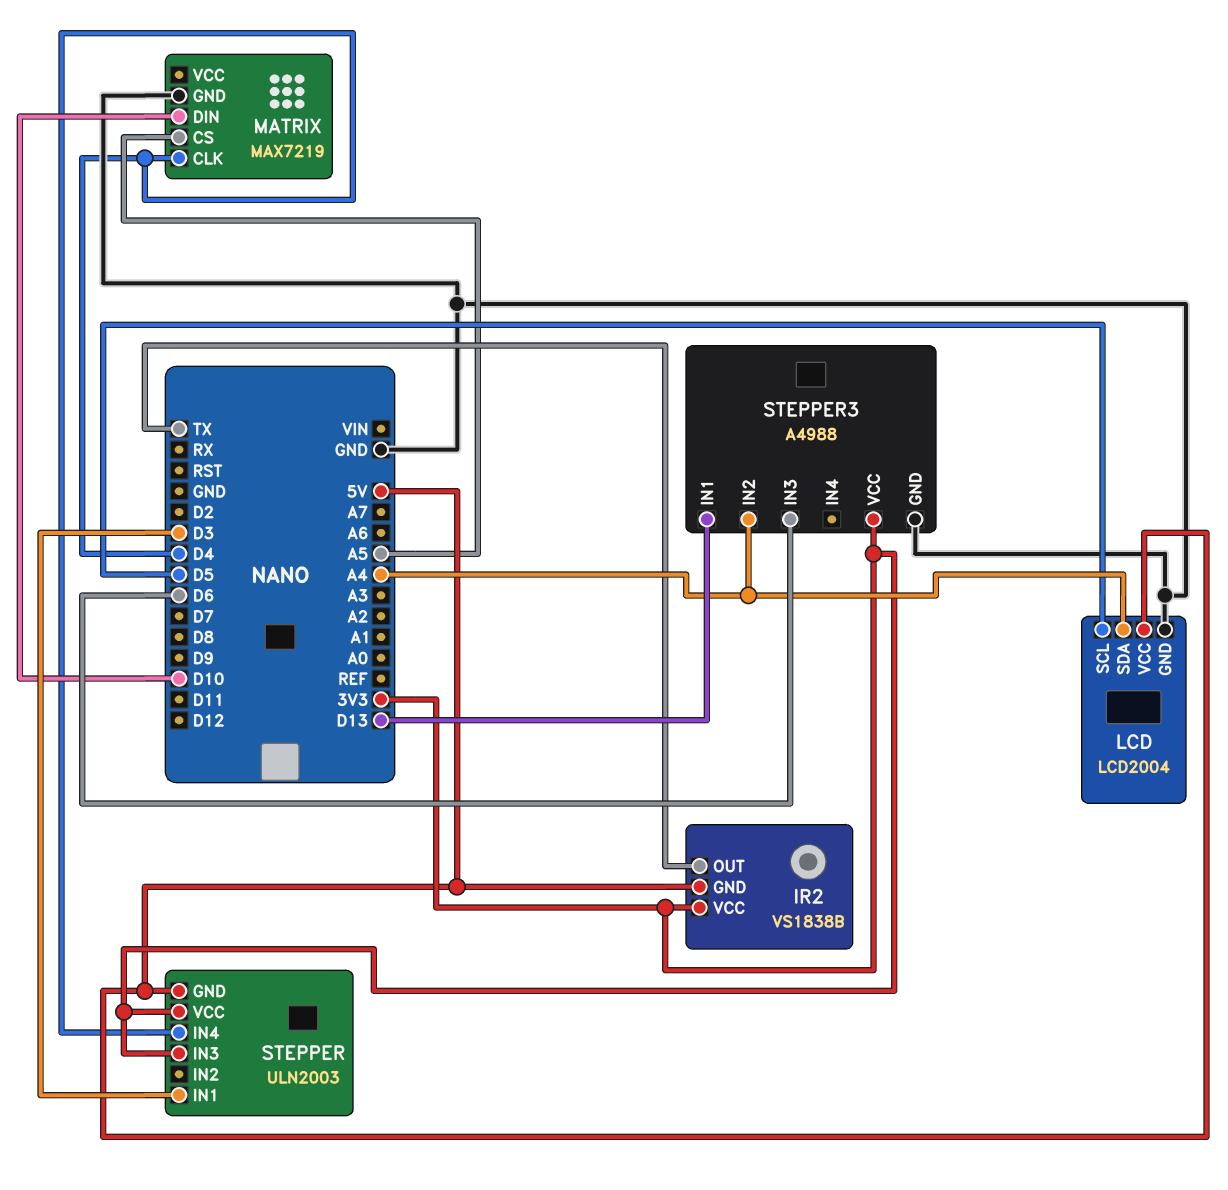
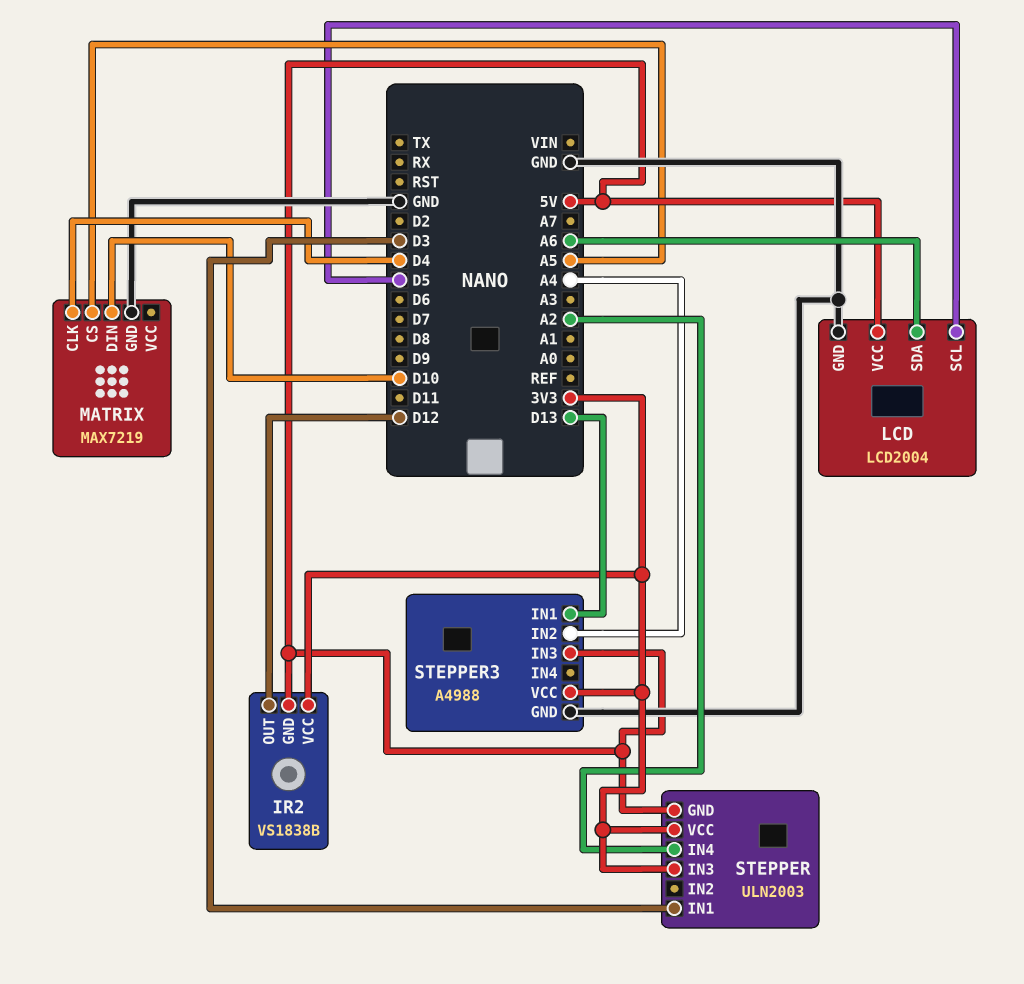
IR2 pin OUT: TX -> D12
LCD pin SDA: A4 -> A6
STEPPER pin IN4: D4 -> A2
STEPPER3 pin IN3: D6 -> 5V

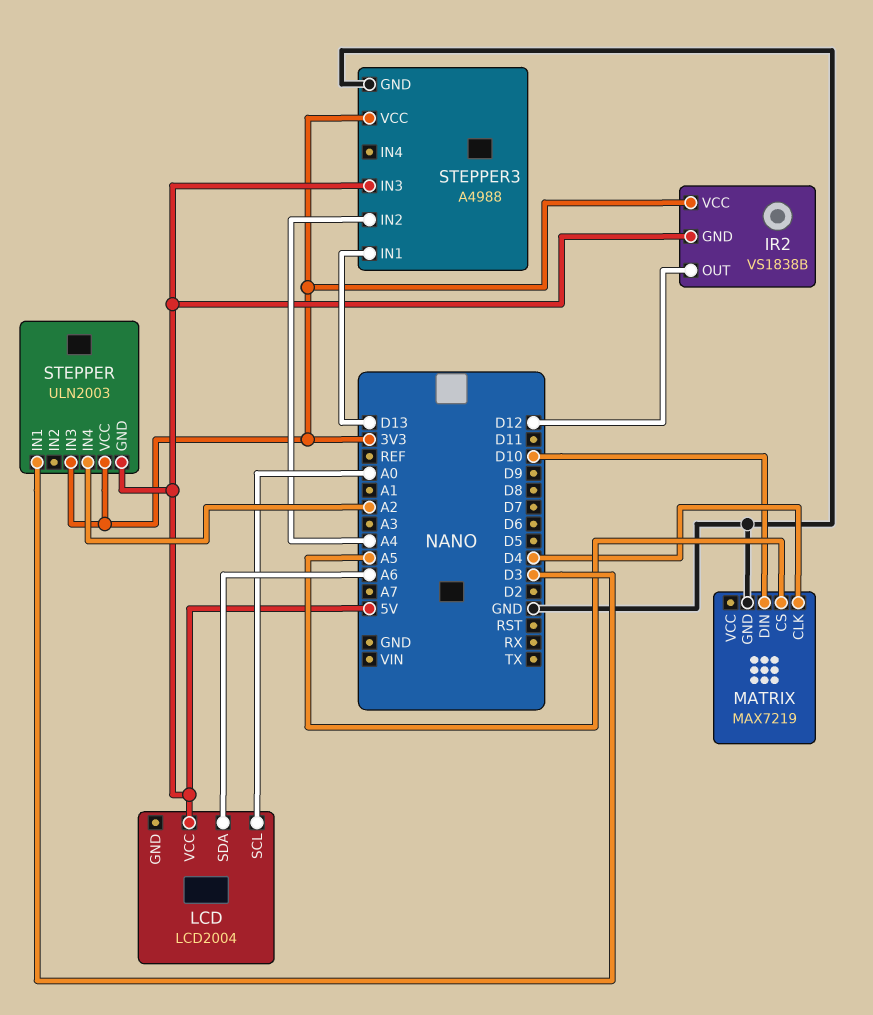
LCD pin GND: GND -> none
LCD pin SCL: D5 -> A0

